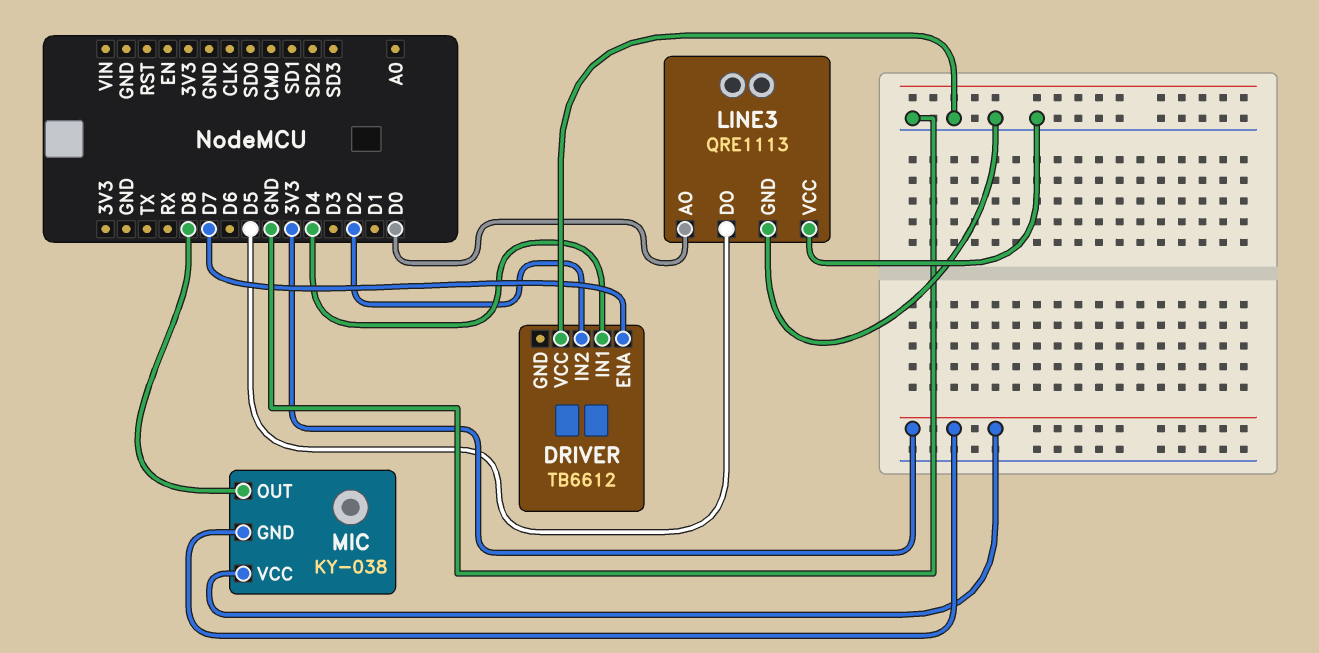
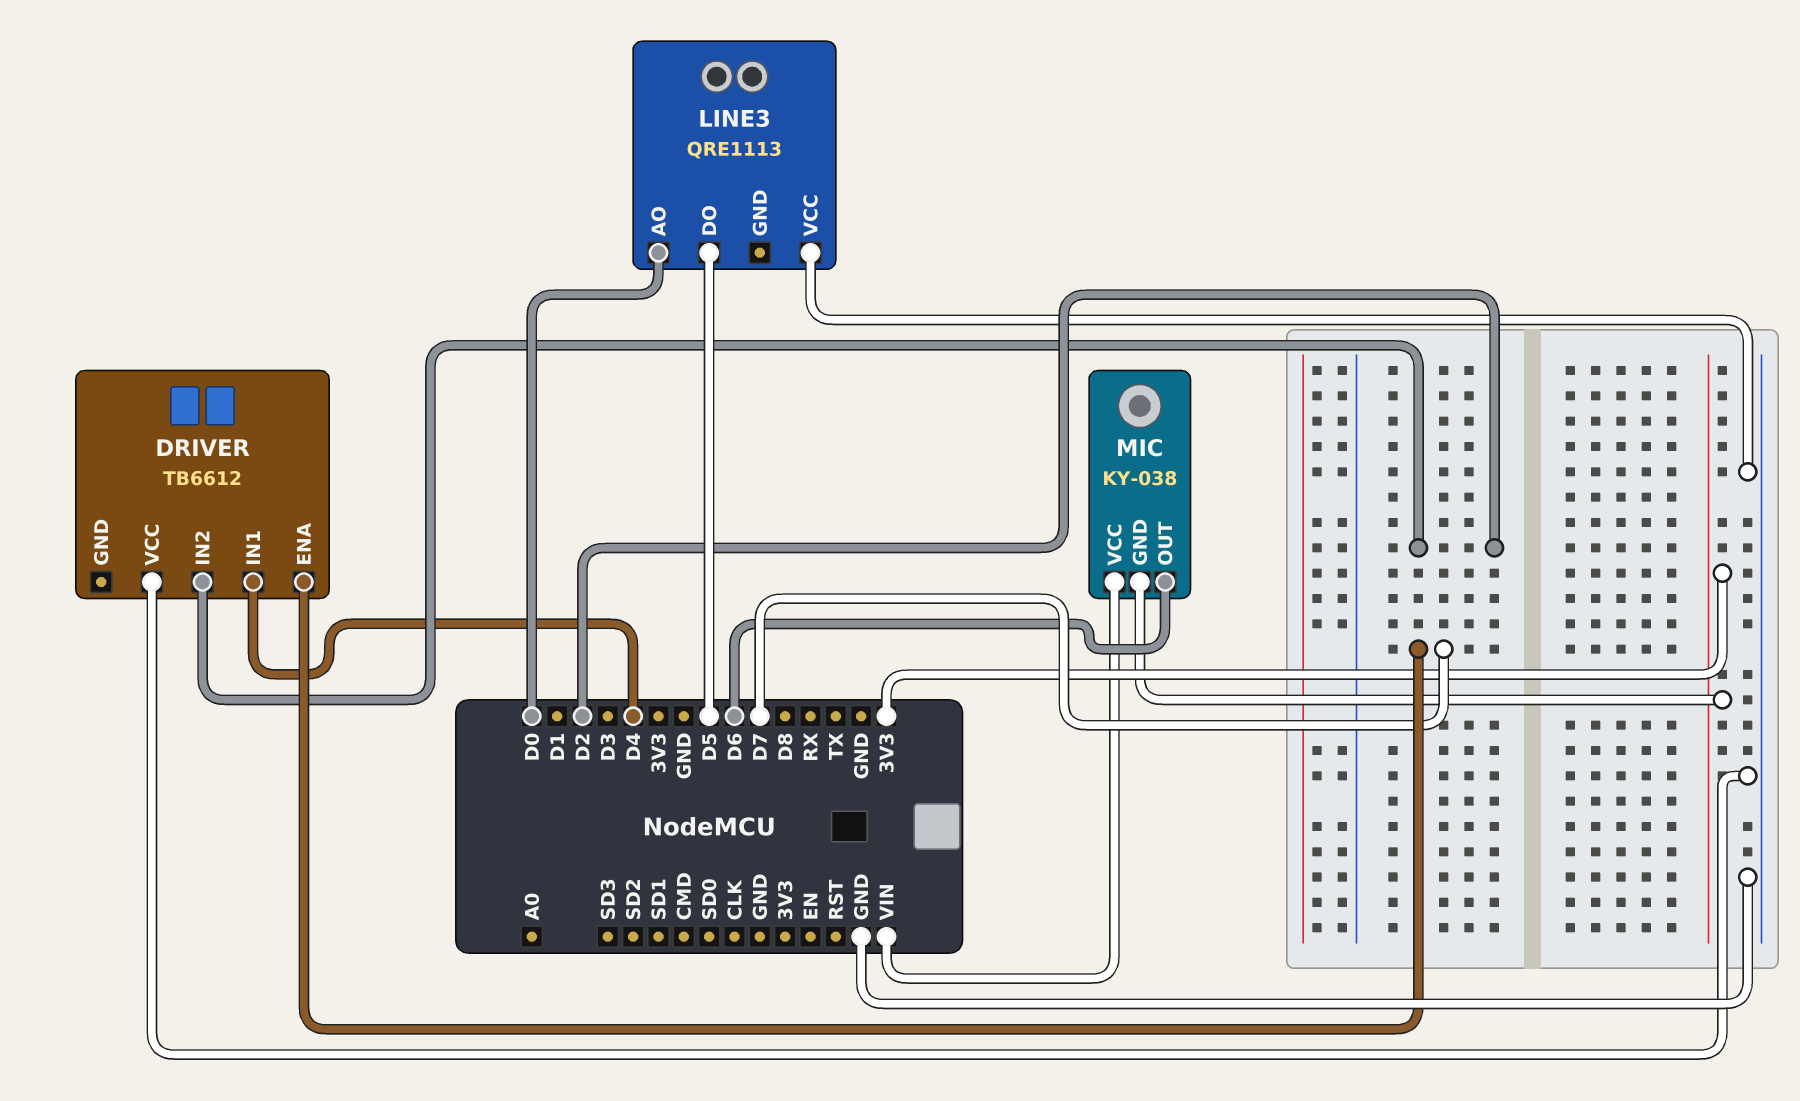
LINE3 pin GND: GND -> none
MIC pin OUT: D8 -> D6
MIC pin VCC: 3V3 -> VIN

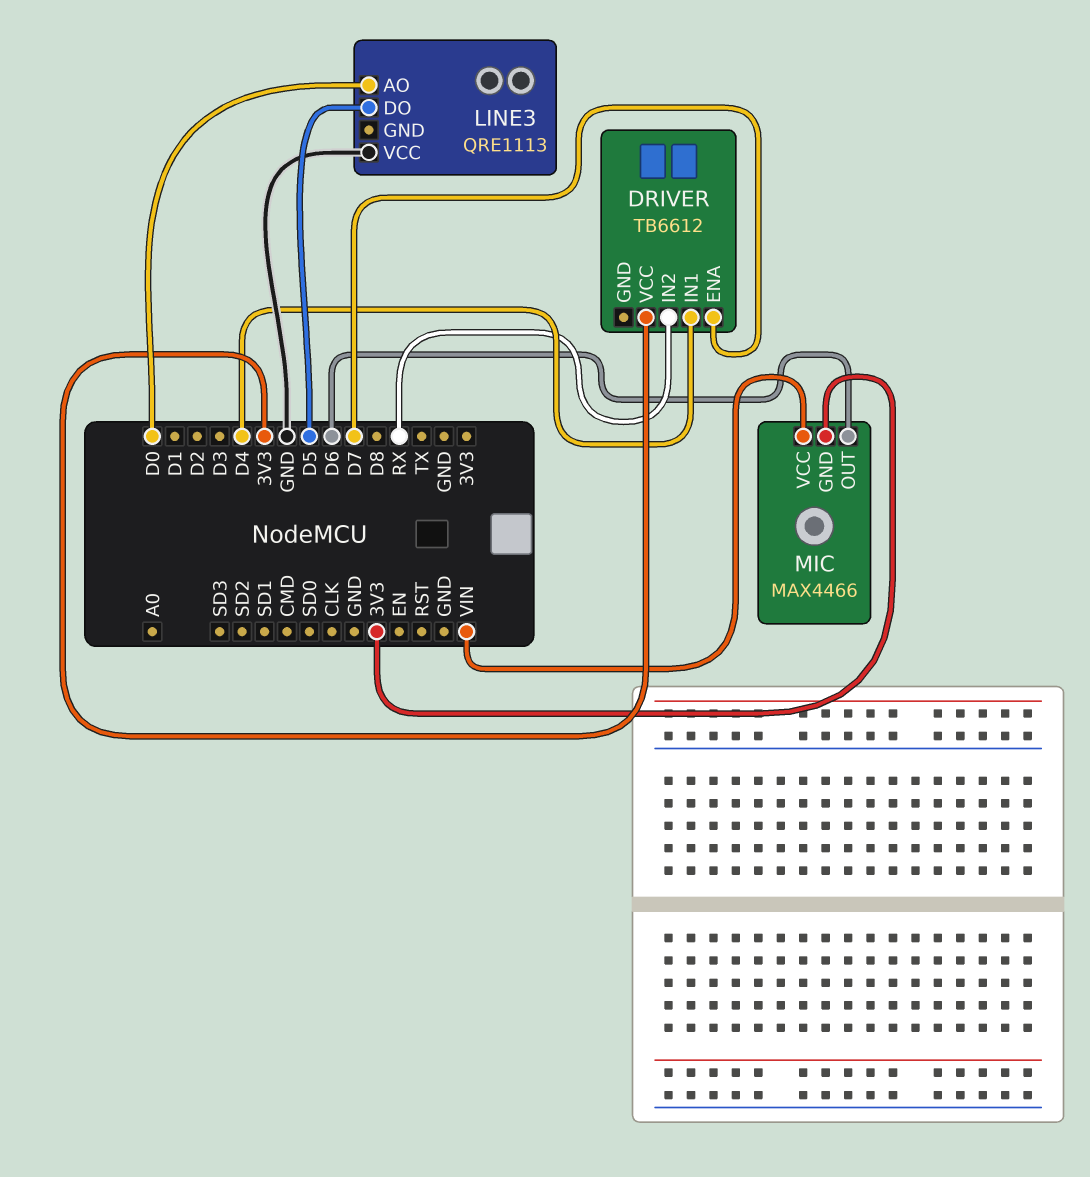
DRIVER pin IN2: D2 -> RX
DRIVER pin VCC: GND -> 3V3
MIC: KY-038 -> MAX4466

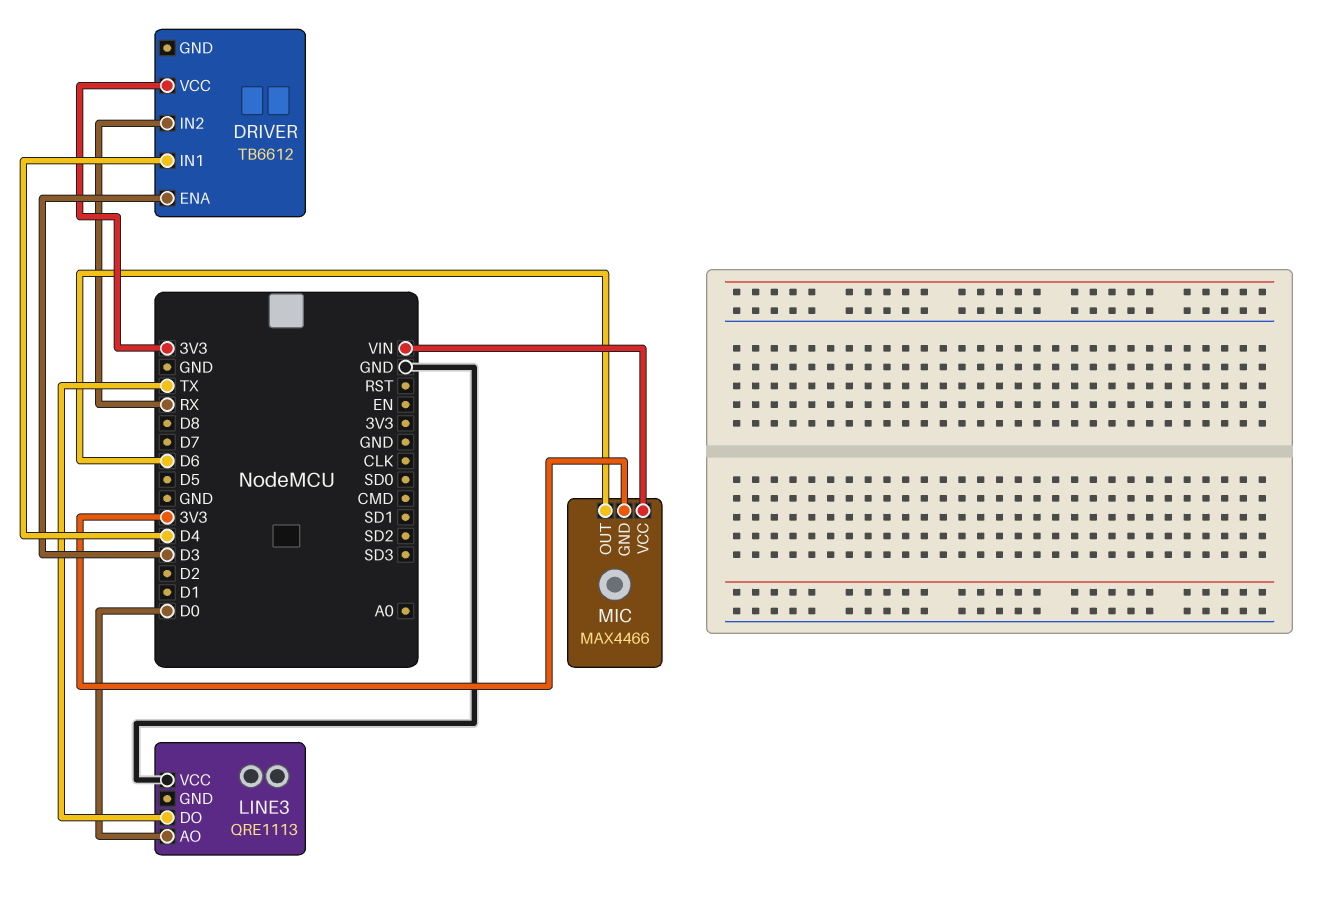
DRIVER pin ENA: D7 -> D3
LINE3 pin DO: D5 -> TX

